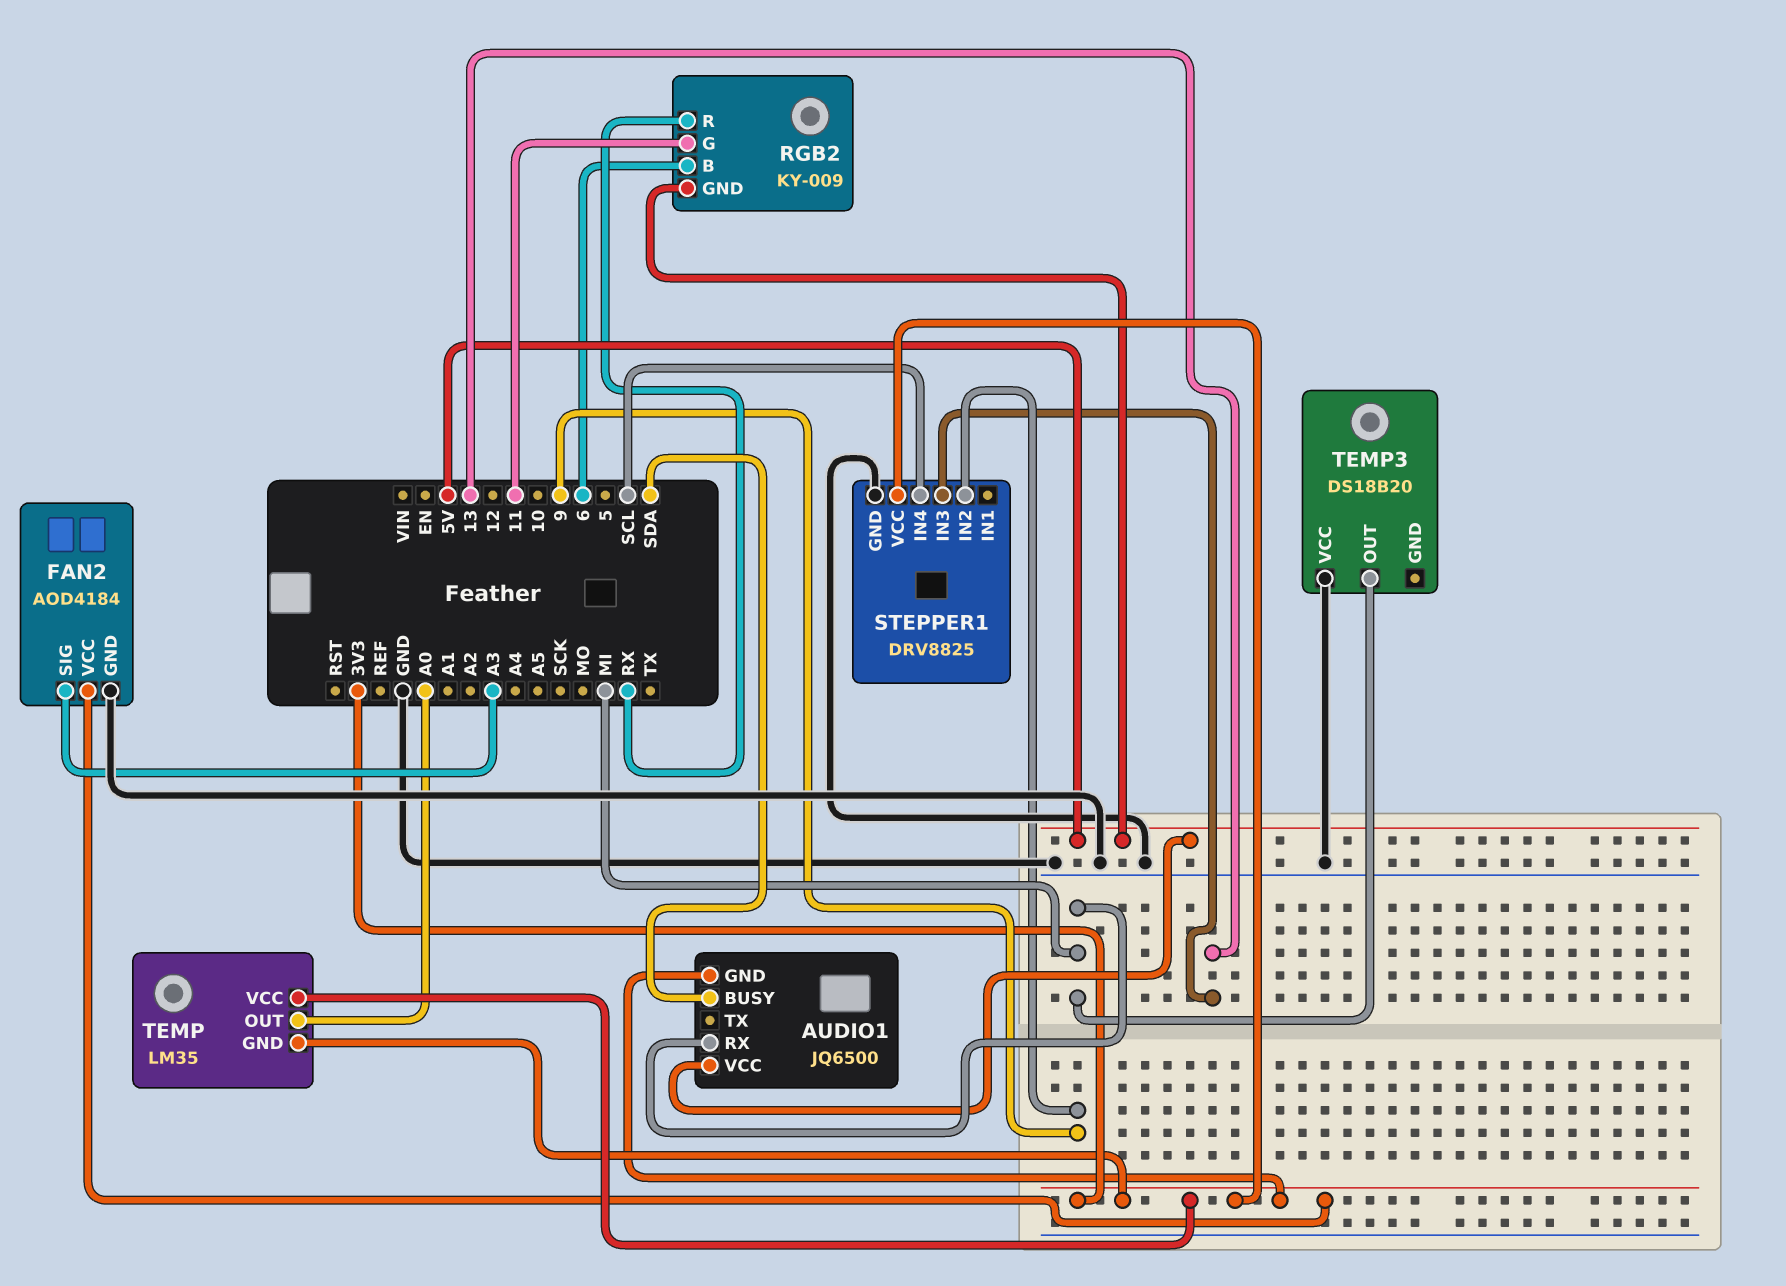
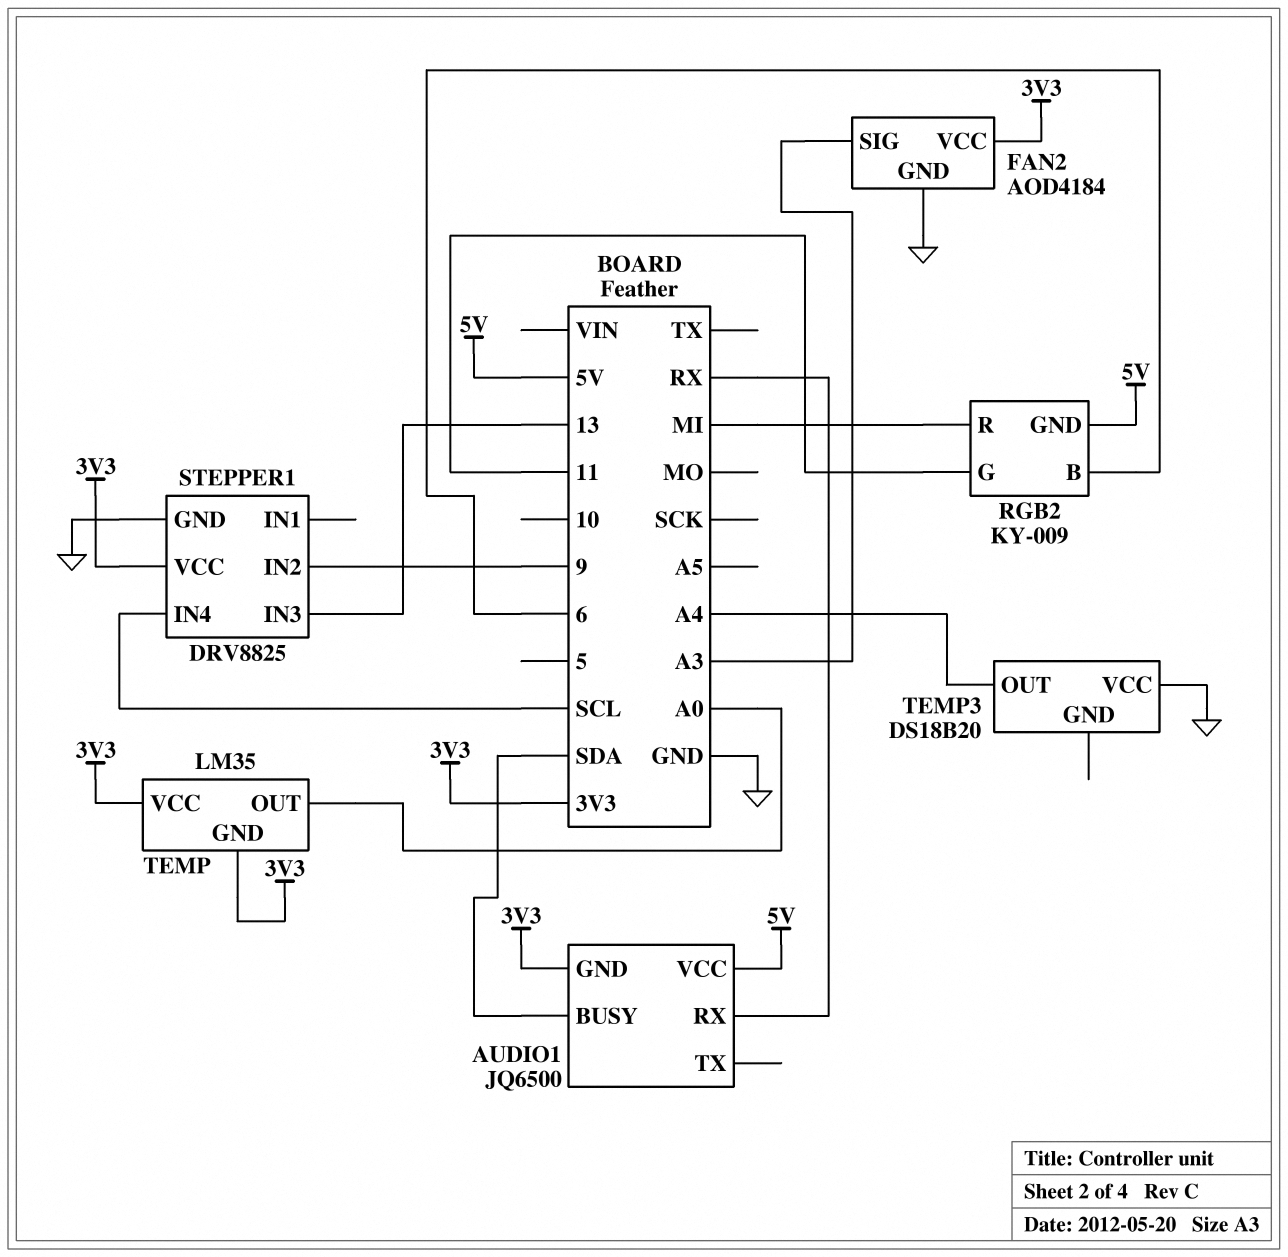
AUDIO1 pin RX: MI -> RX
RGB2 pin R: RX -> MI
TEMP3 pin OUT: MI -> A4

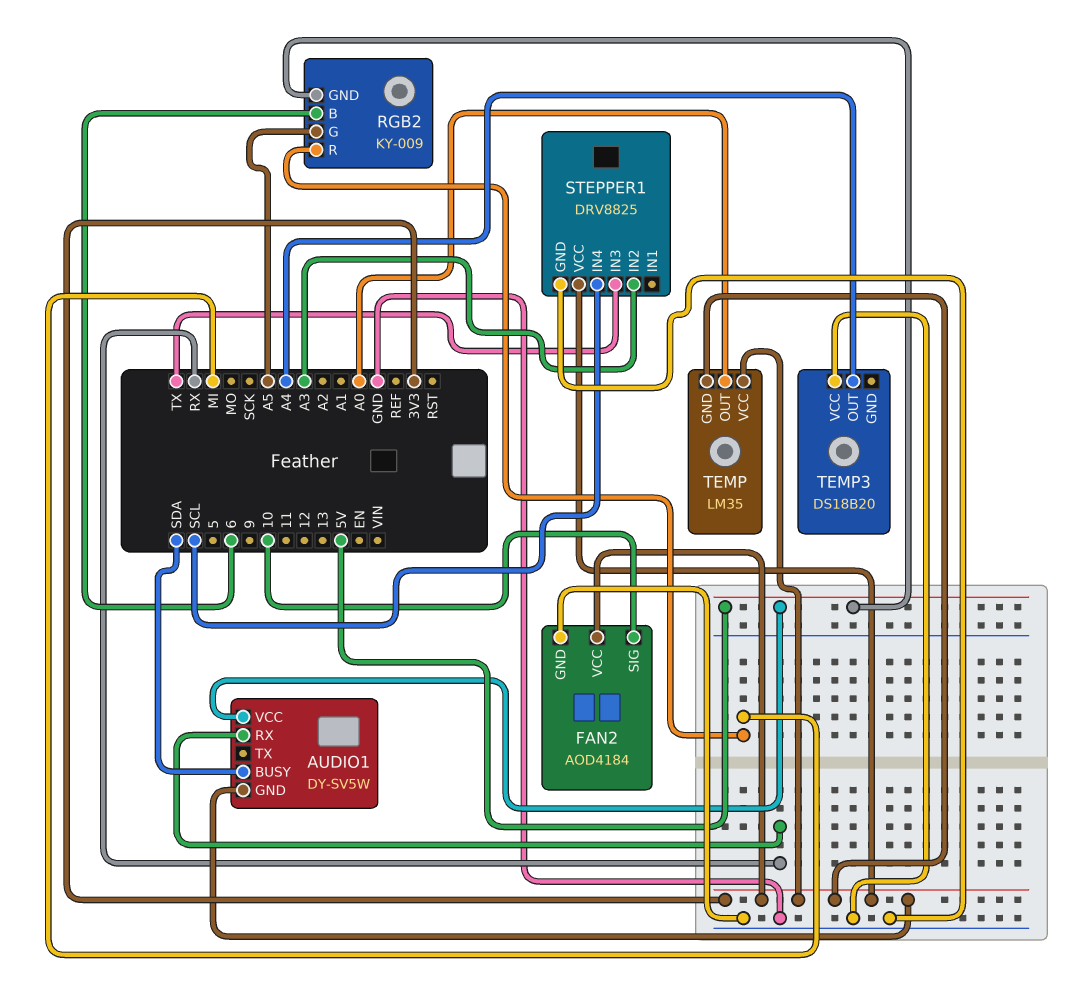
AUDIO1: JQ6500 -> DY-SV5W
FAN2 pin SIG: A3 -> 10
RGB2 pin G: 11 -> A5
STEPPER1 pin IN2: 9 -> A3
STEPPER1 pin IN3: 13 -> TX

